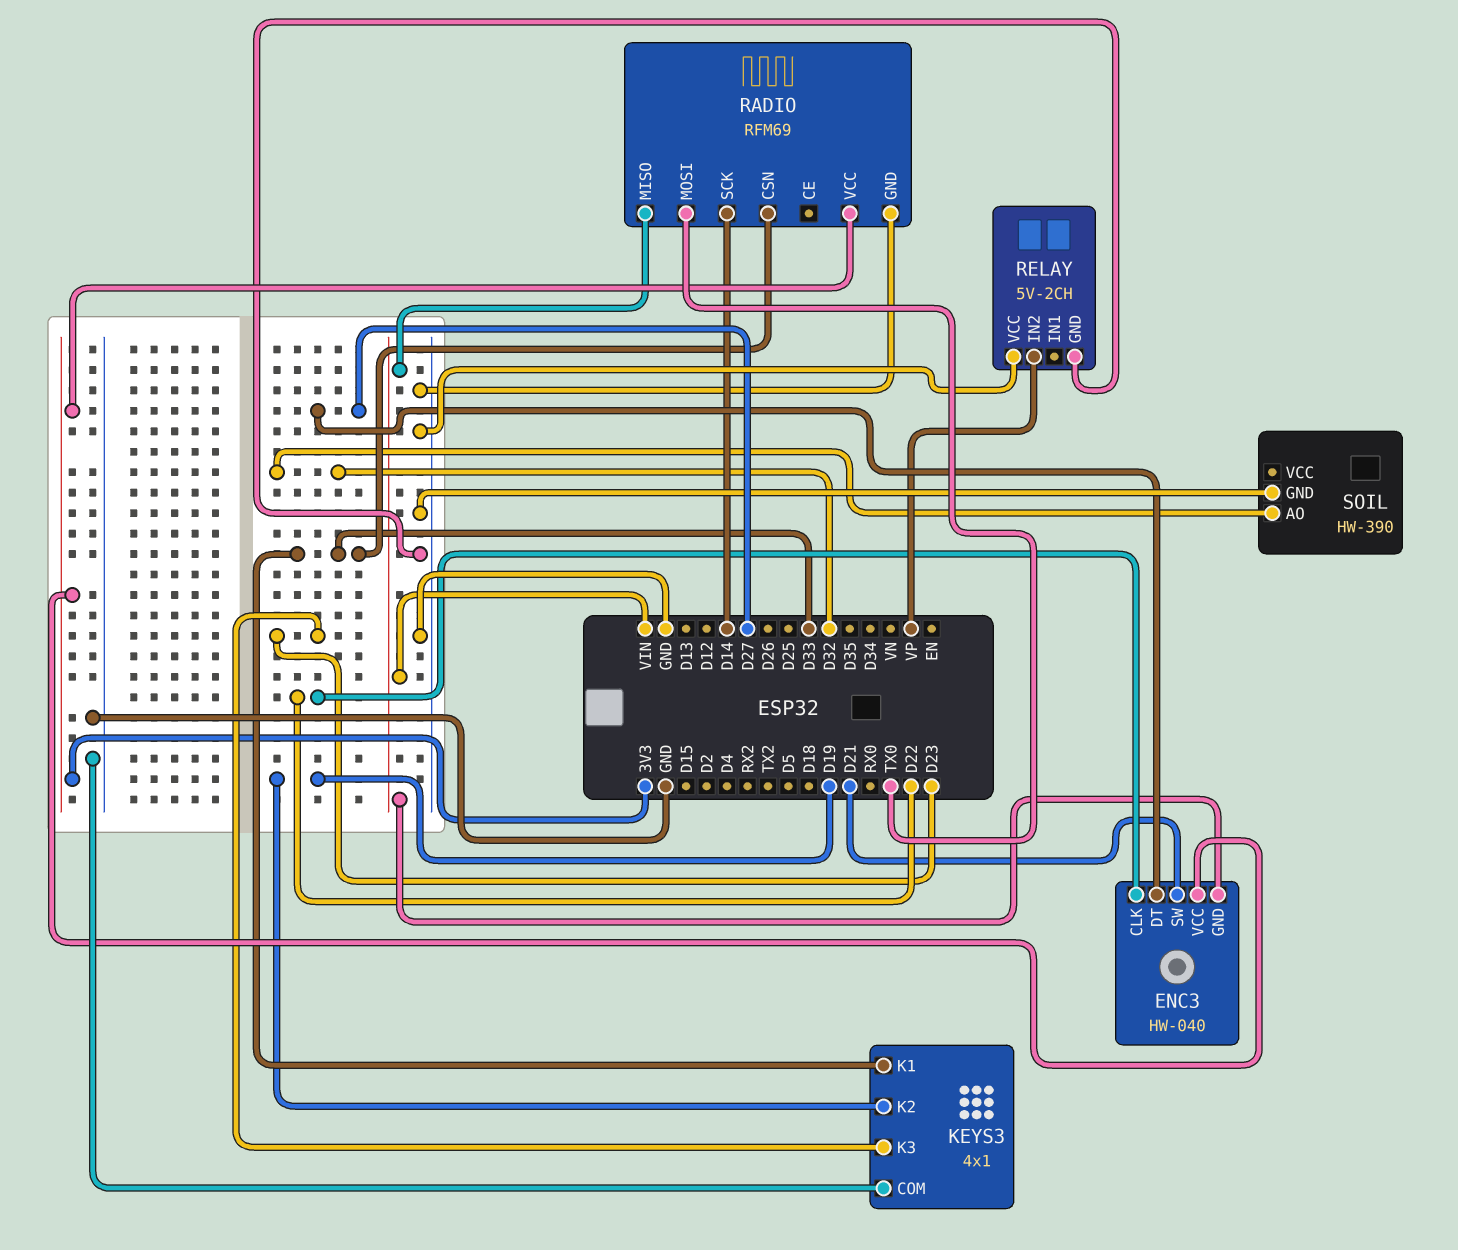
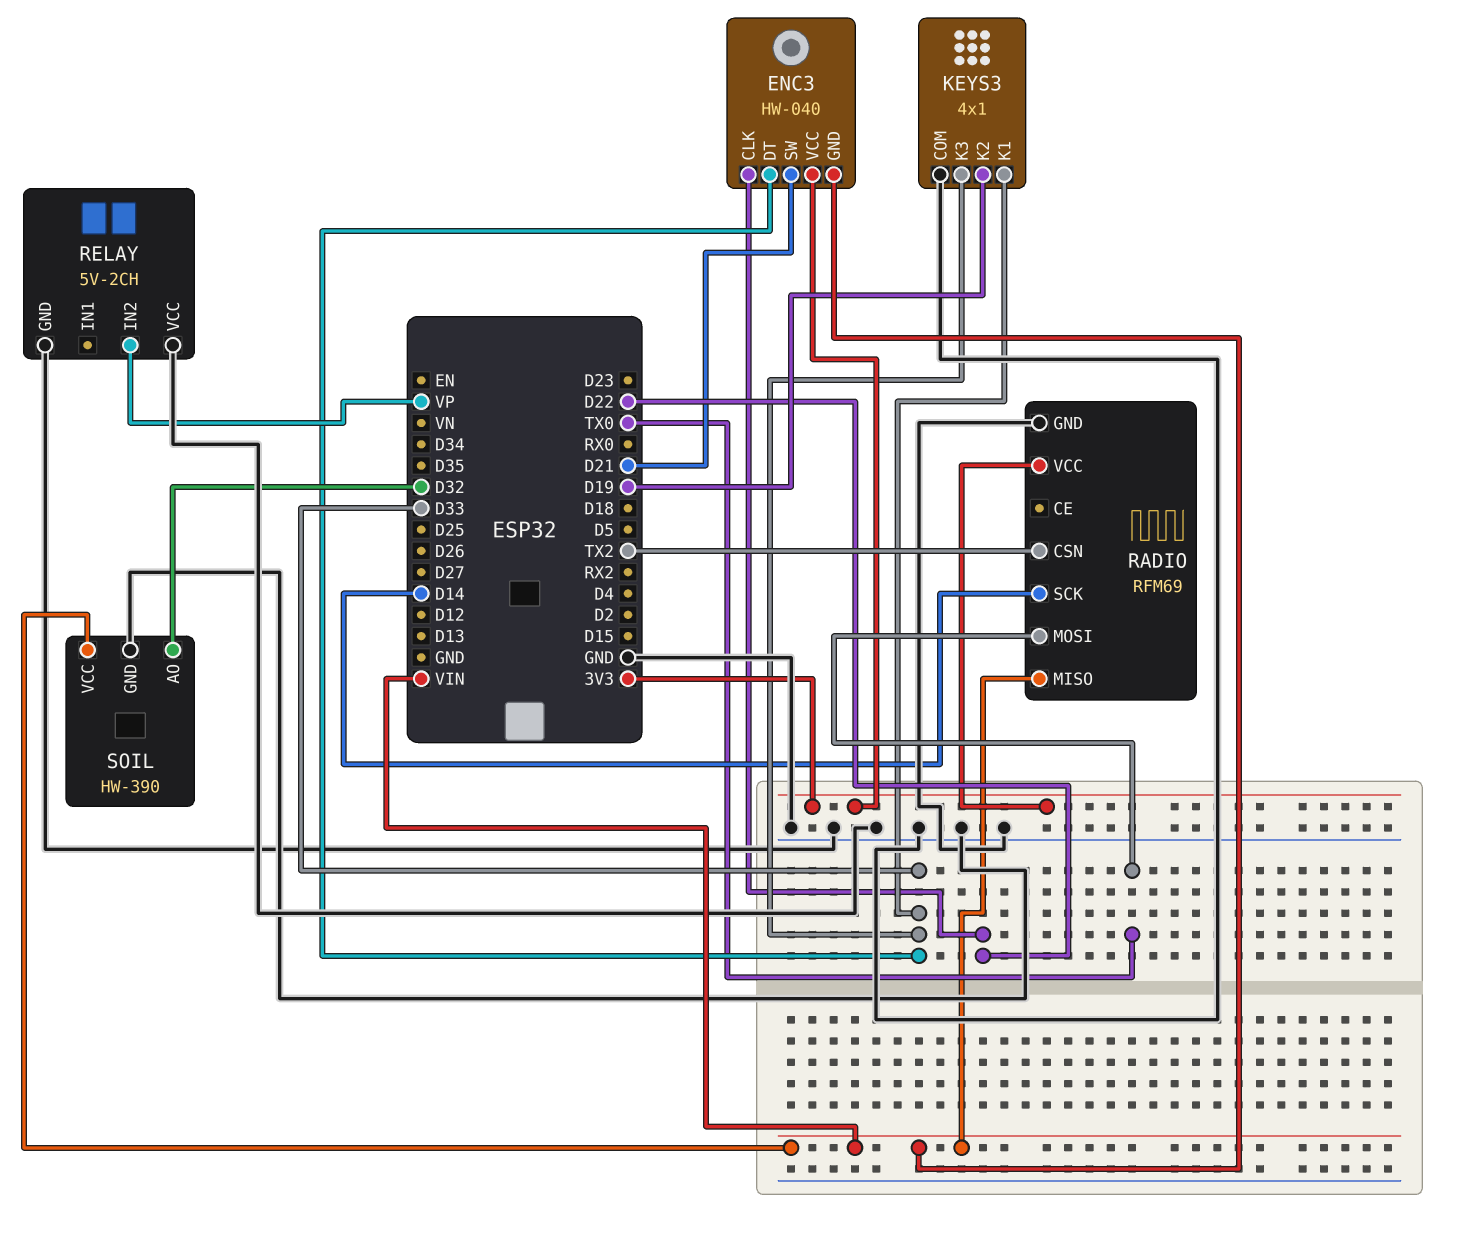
ENC3 pin DT: D27 -> D33
KEYS3 pin K3: D23 -> D33
RADIO pin CSN: D33 -> TX2
SOIL pin VCC: none -> VIN

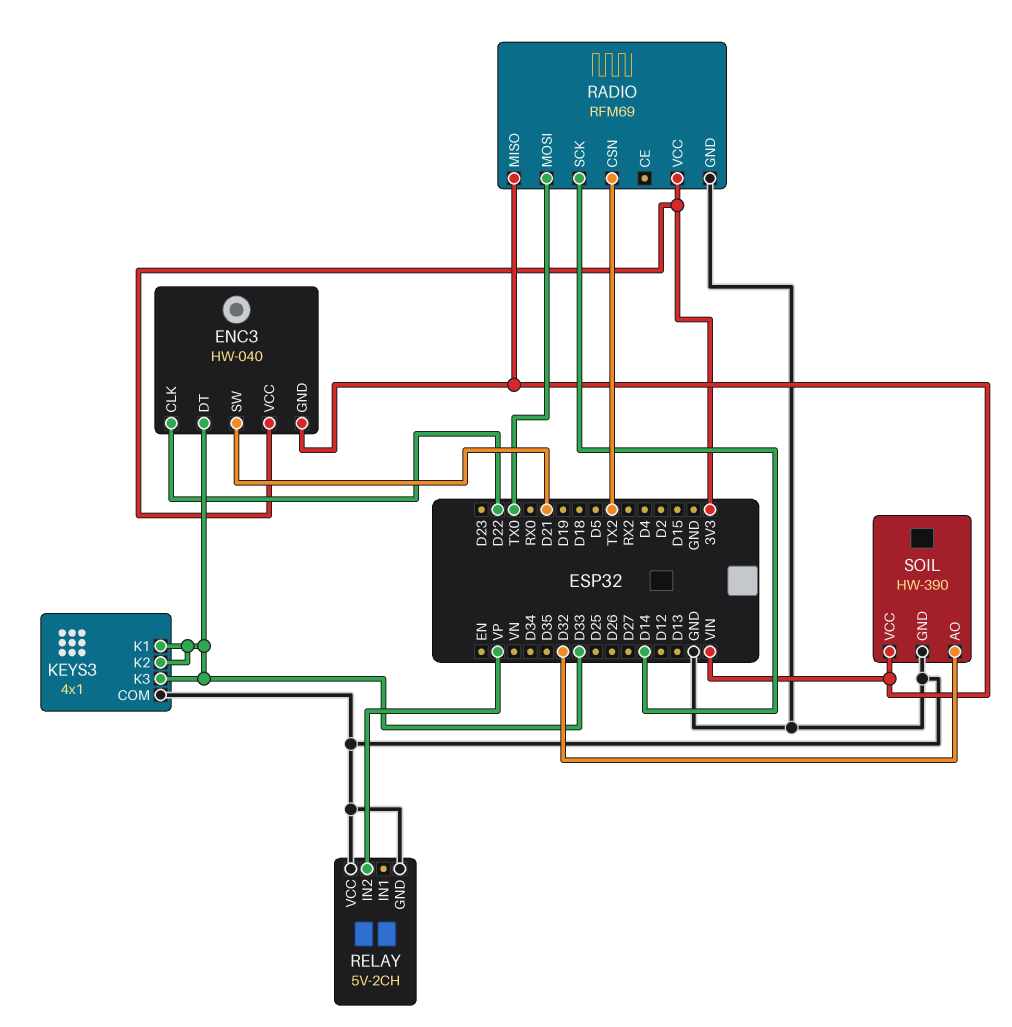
KEYS3 pin K2: D19 -> D33

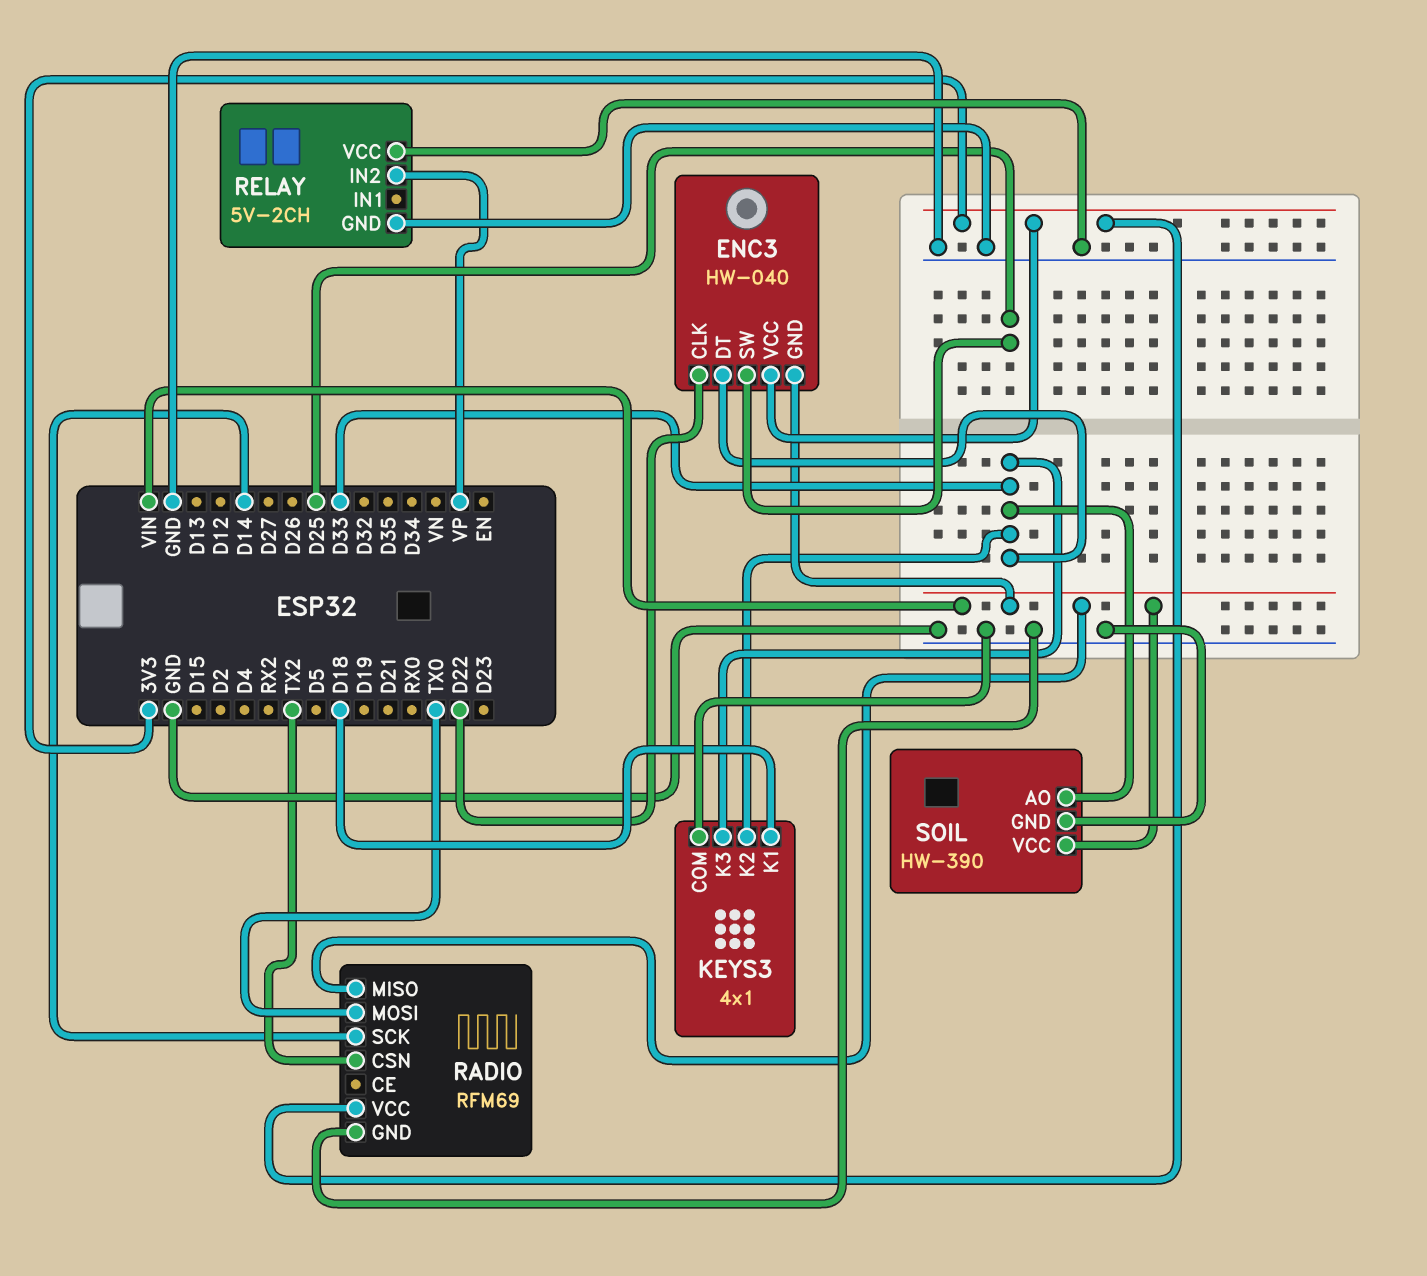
ENC3 pin SW: D21 -> D25
KEYS3 pin K1: D33 -> D18
SOIL pin AO: D32 -> D33

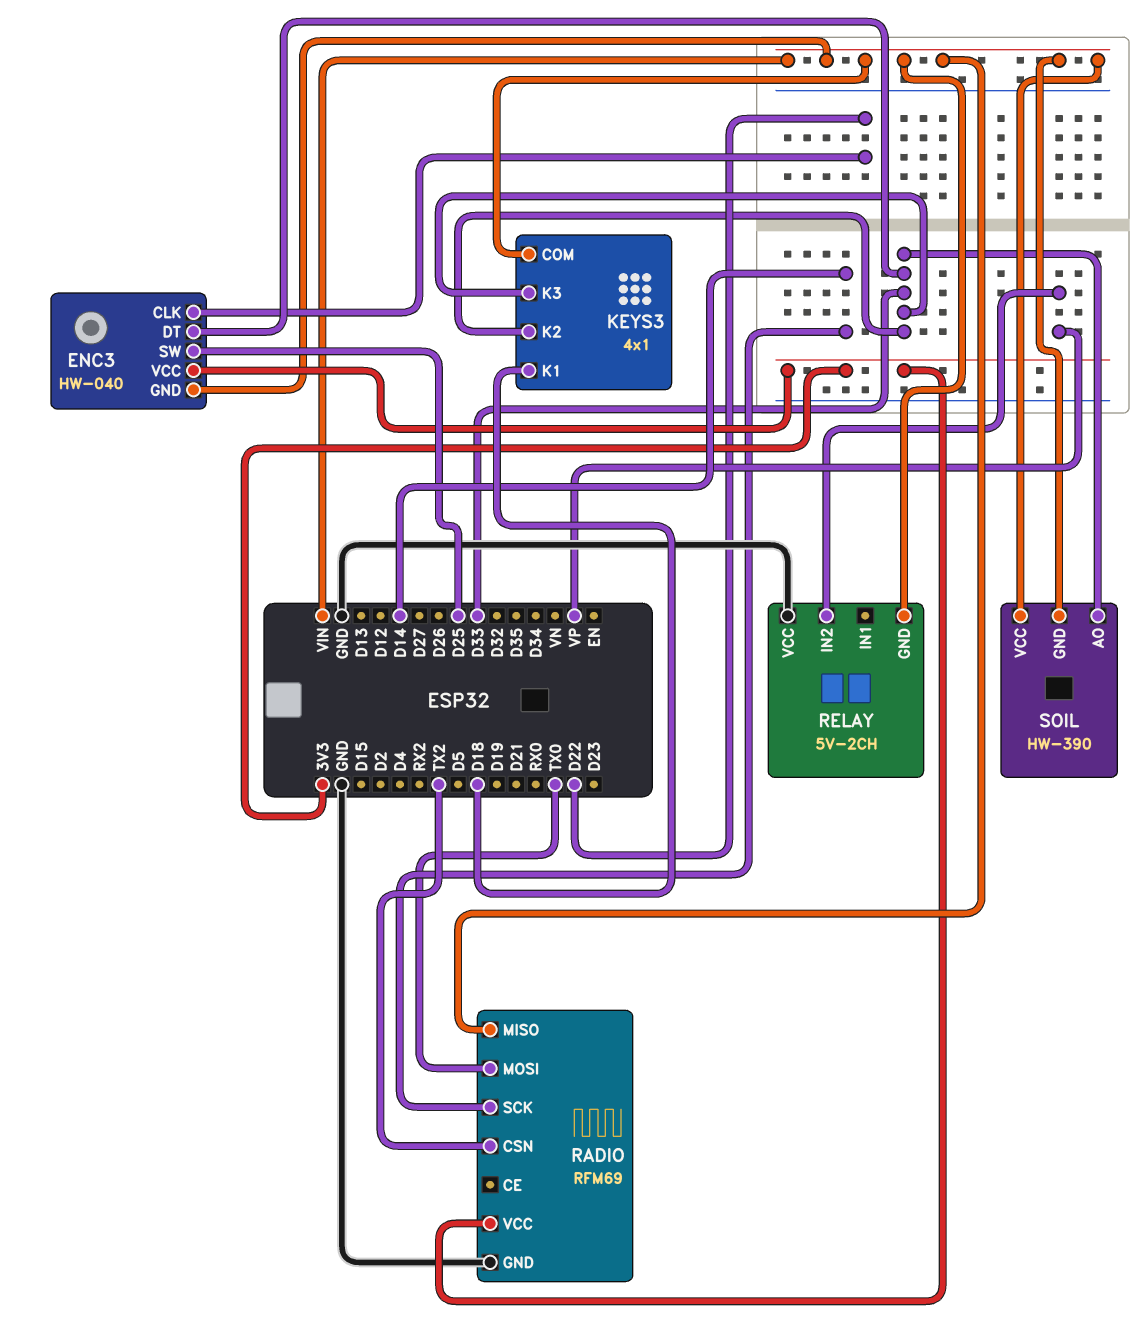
KEYS3 pin COM: GND -> VIN
RELAY pin GND: GND -> VIN
SOIL pin GND: GND -> VIN

